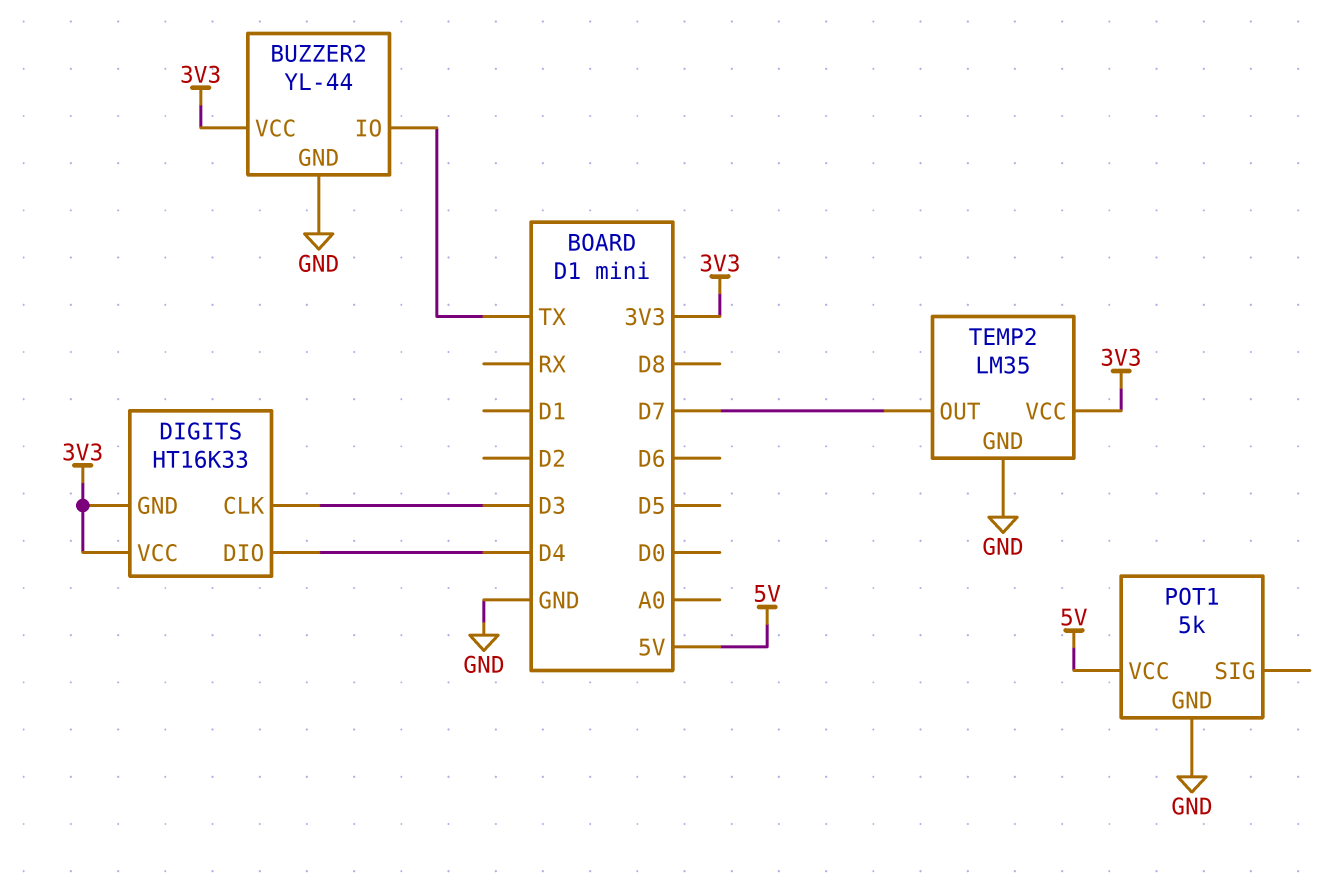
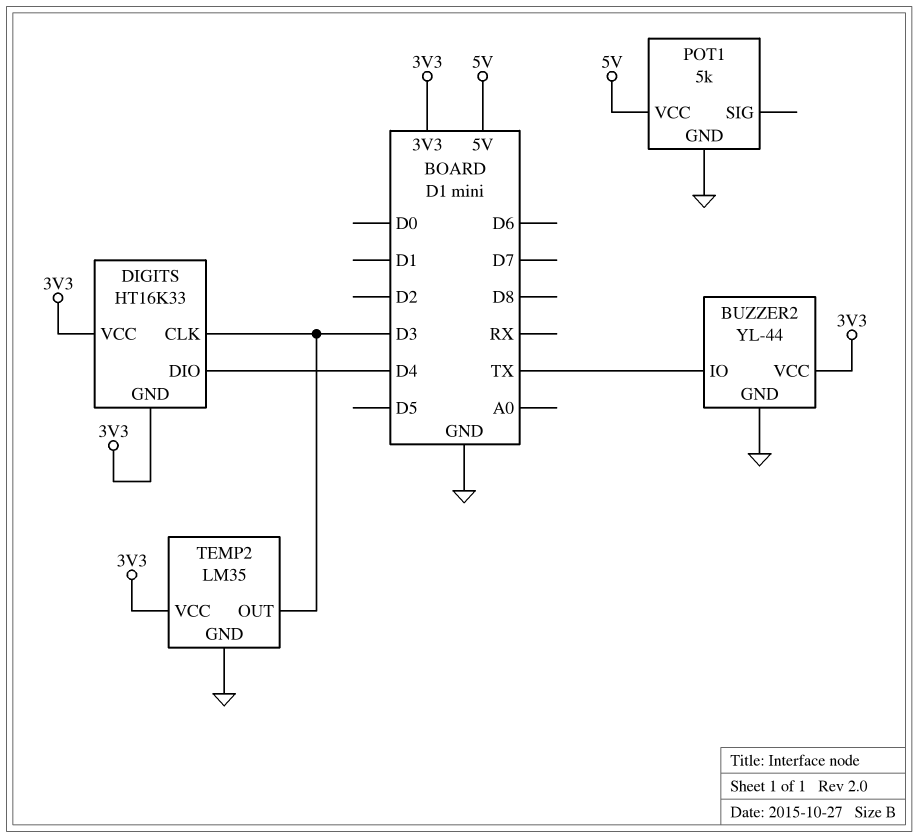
TEMP2 pin OUT: D7 -> D3

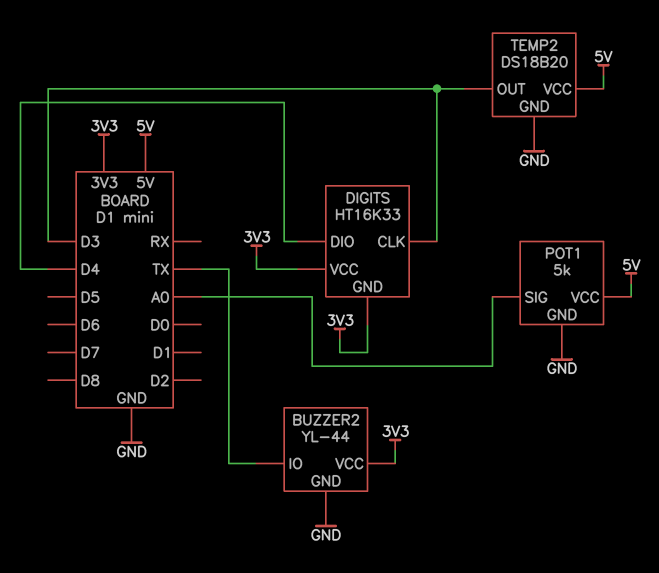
POT1 pin SIG: none -> A0
TEMP2: LM35 -> DS18B20
TEMP2 pin VCC: 3V3 -> 5V

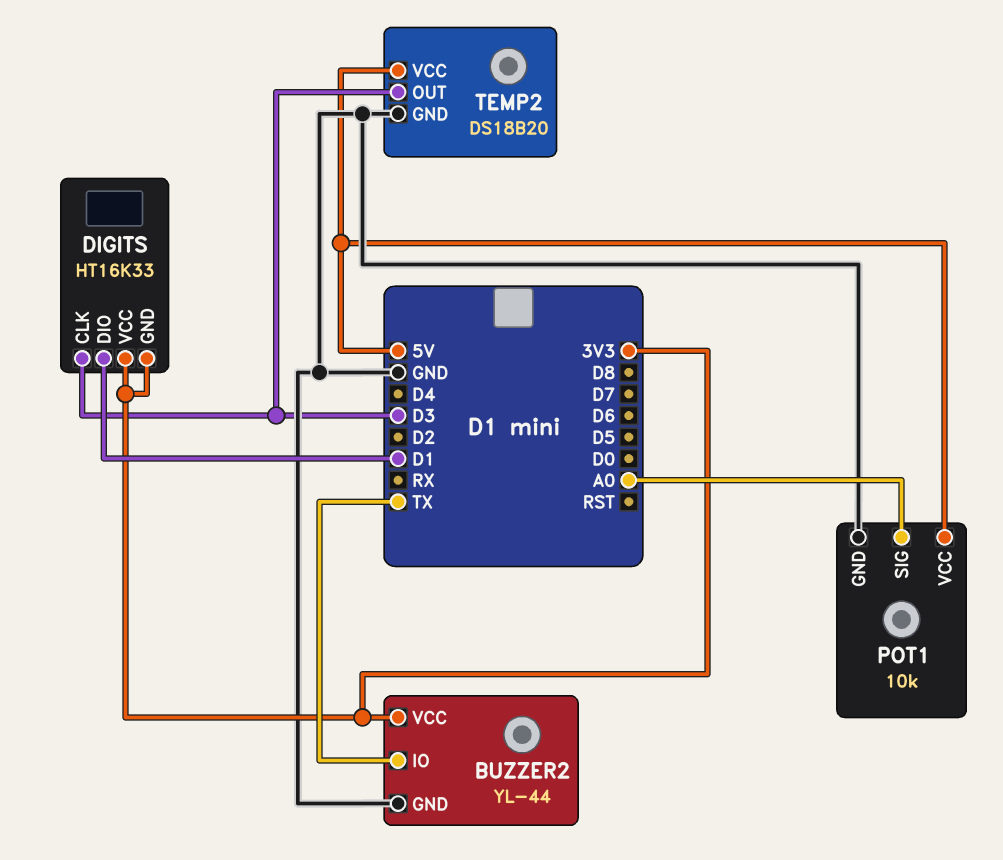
DIGITS pin DIO: D4 -> D1
POT1: 5k -> 10k

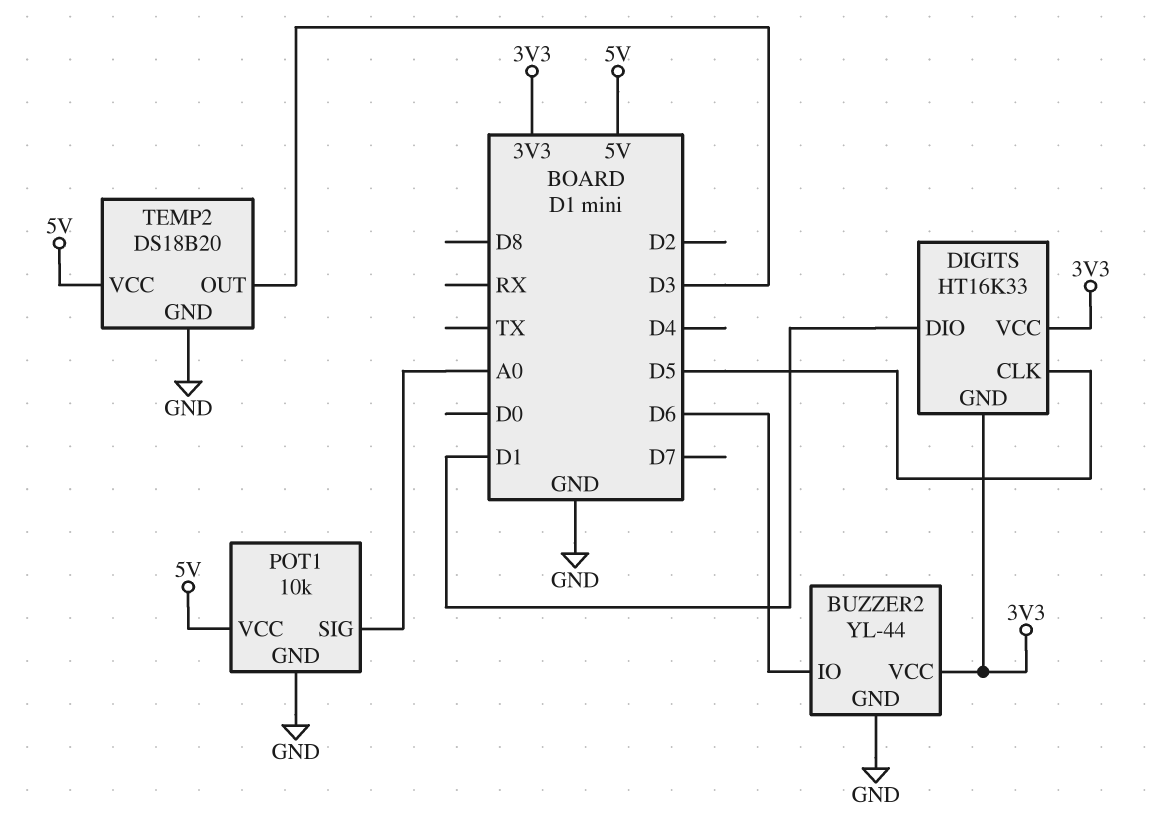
BUZZER2 pin IO: TX -> D6
DIGITS pin CLK: D3 -> D5

